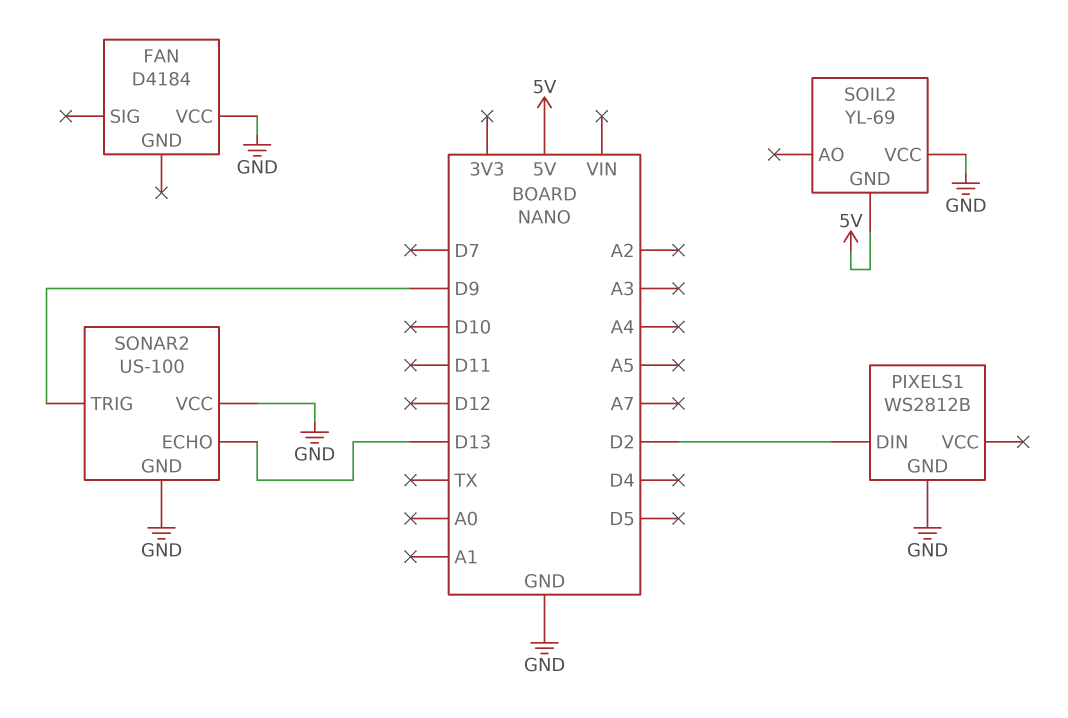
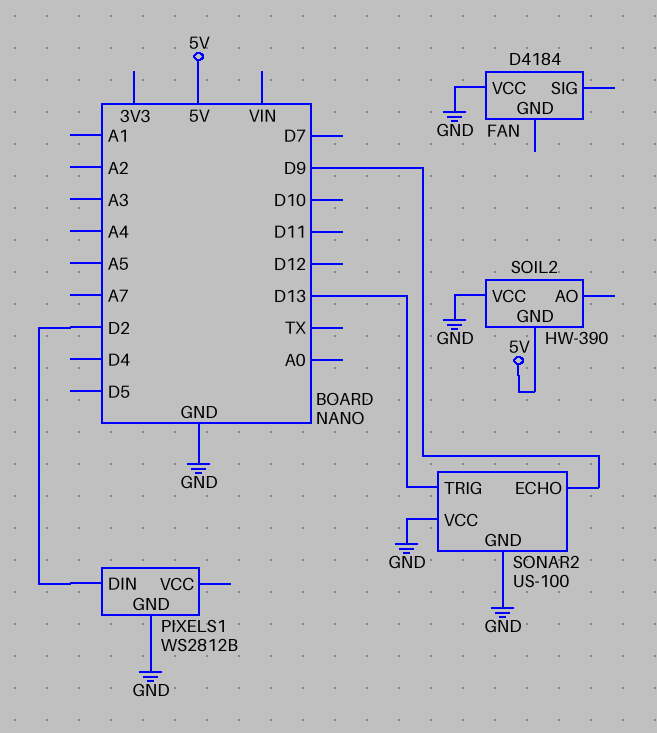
SOIL2: YL-69 -> HW-390
SONAR2 pin ECHO: D13 -> D9
SONAR2 pin TRIG: D9 -> D13

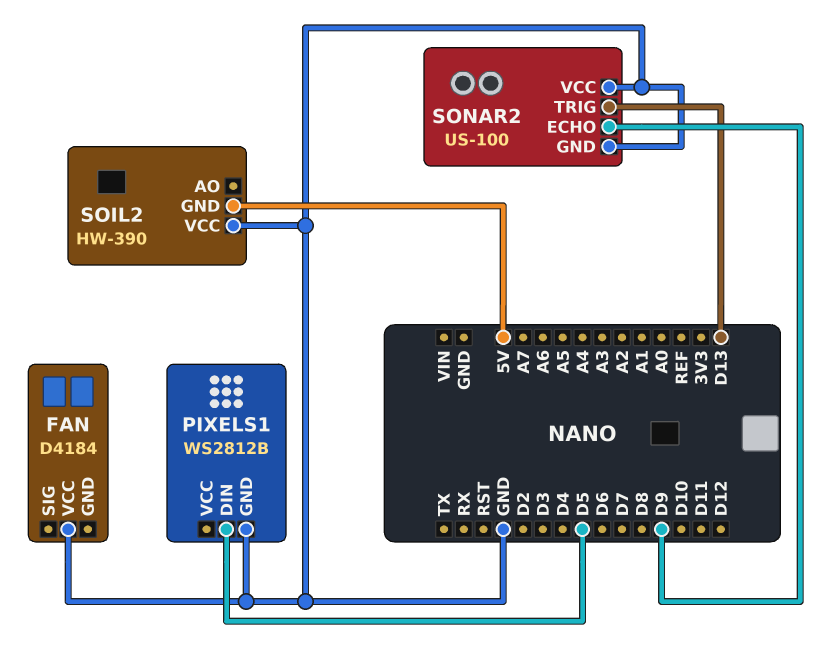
PIXELS1 pin DIN: D2 -> D5

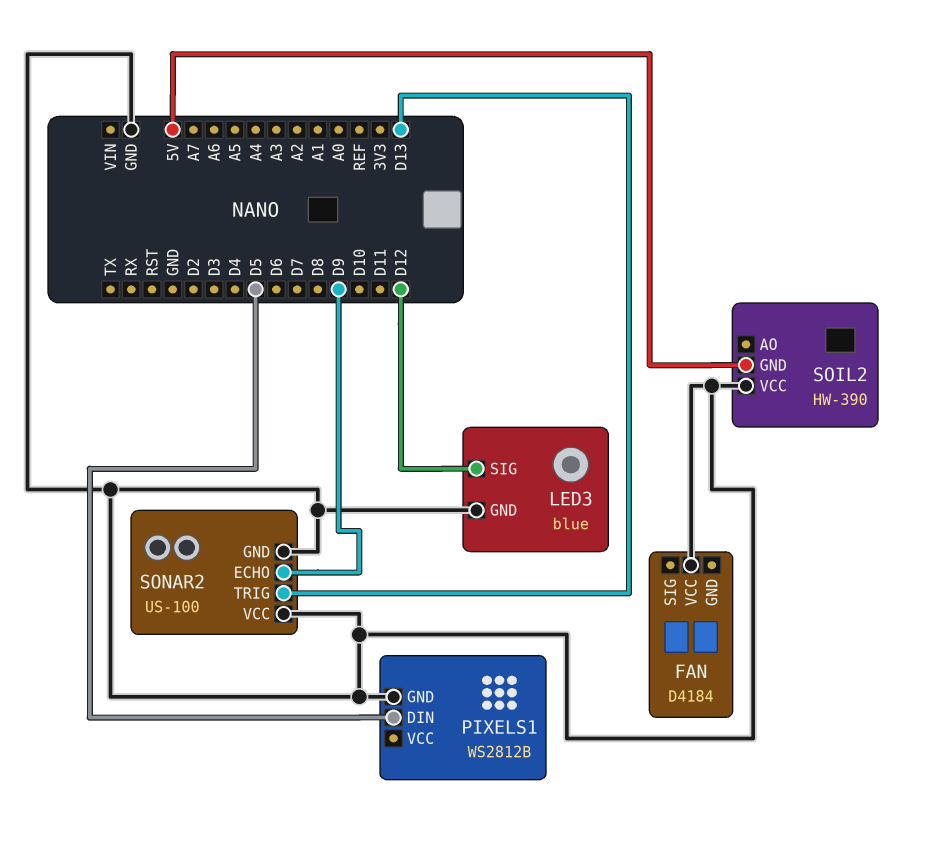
LED3: none -> blue
LED3 pin GND: none -> GND
LED3 pin SIG: none -> D12

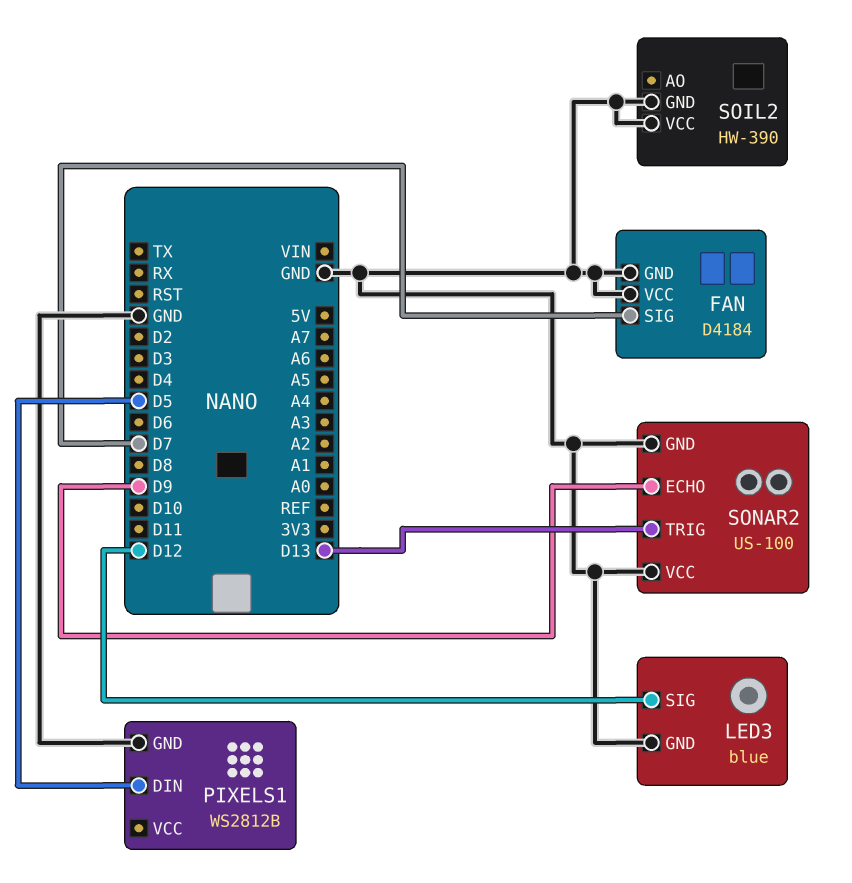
FAN pin GND: none -> GND
FAN pin SIG: none -> D7
SOIL2 pin GND: 5V -> GND

